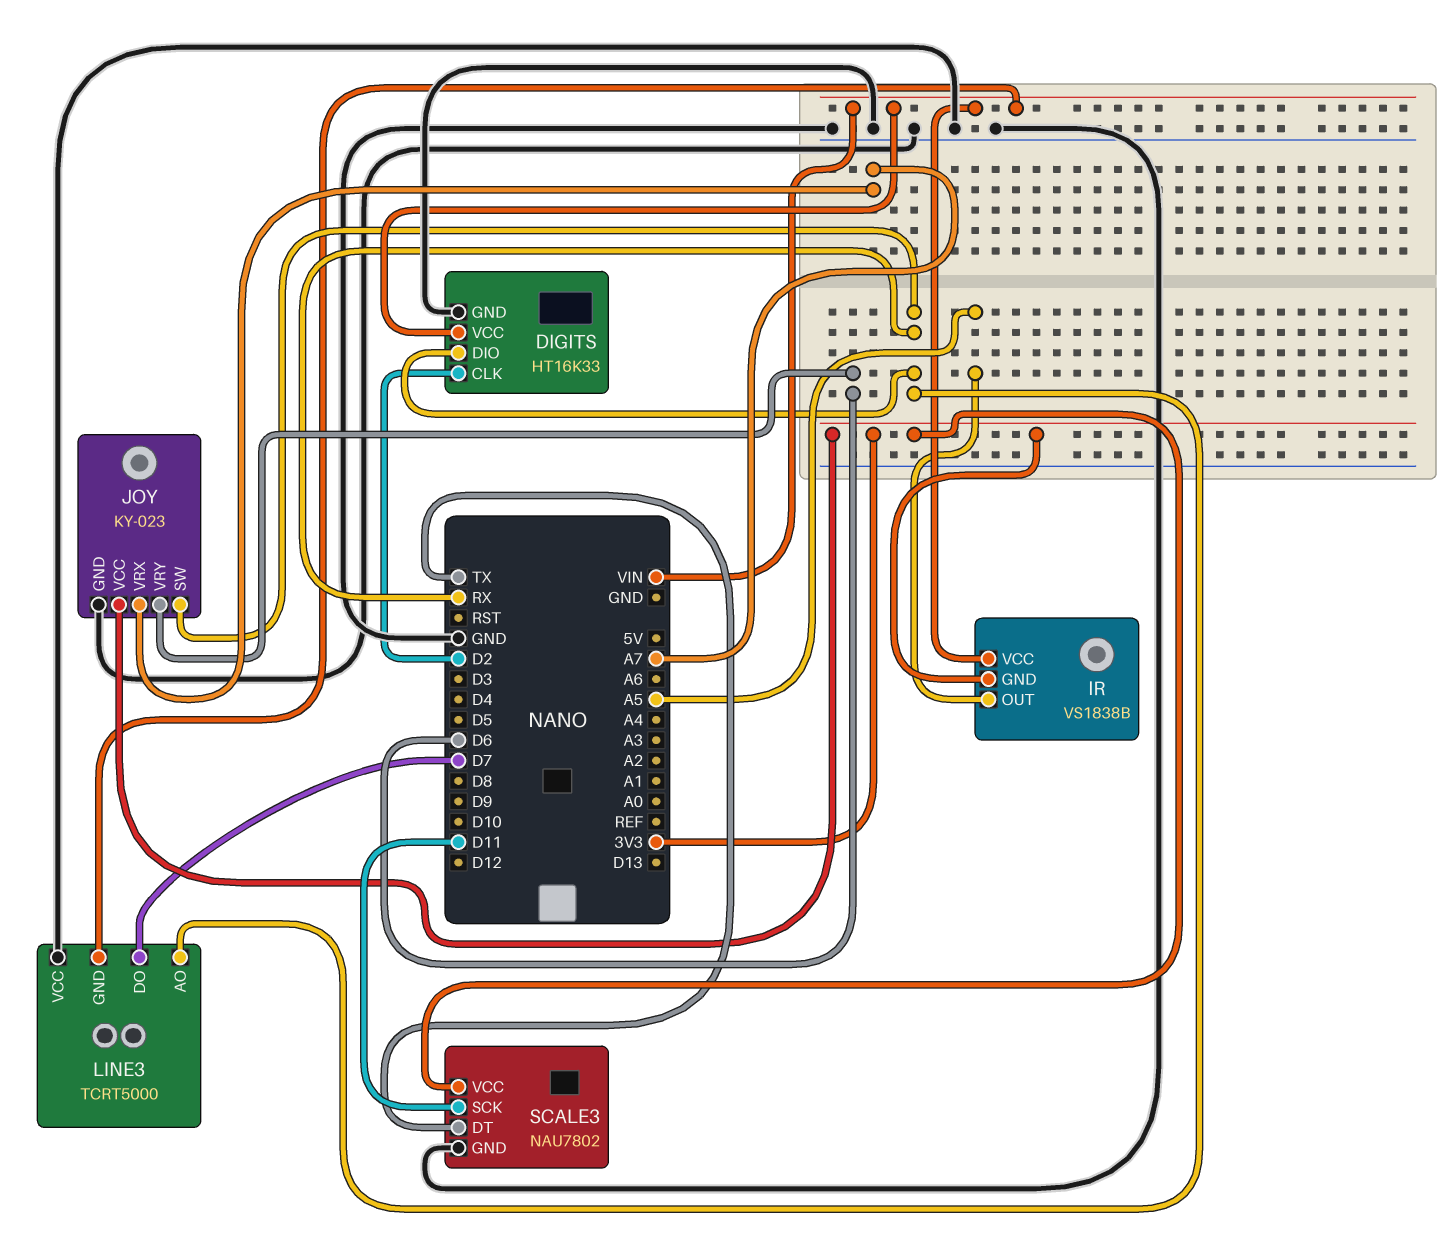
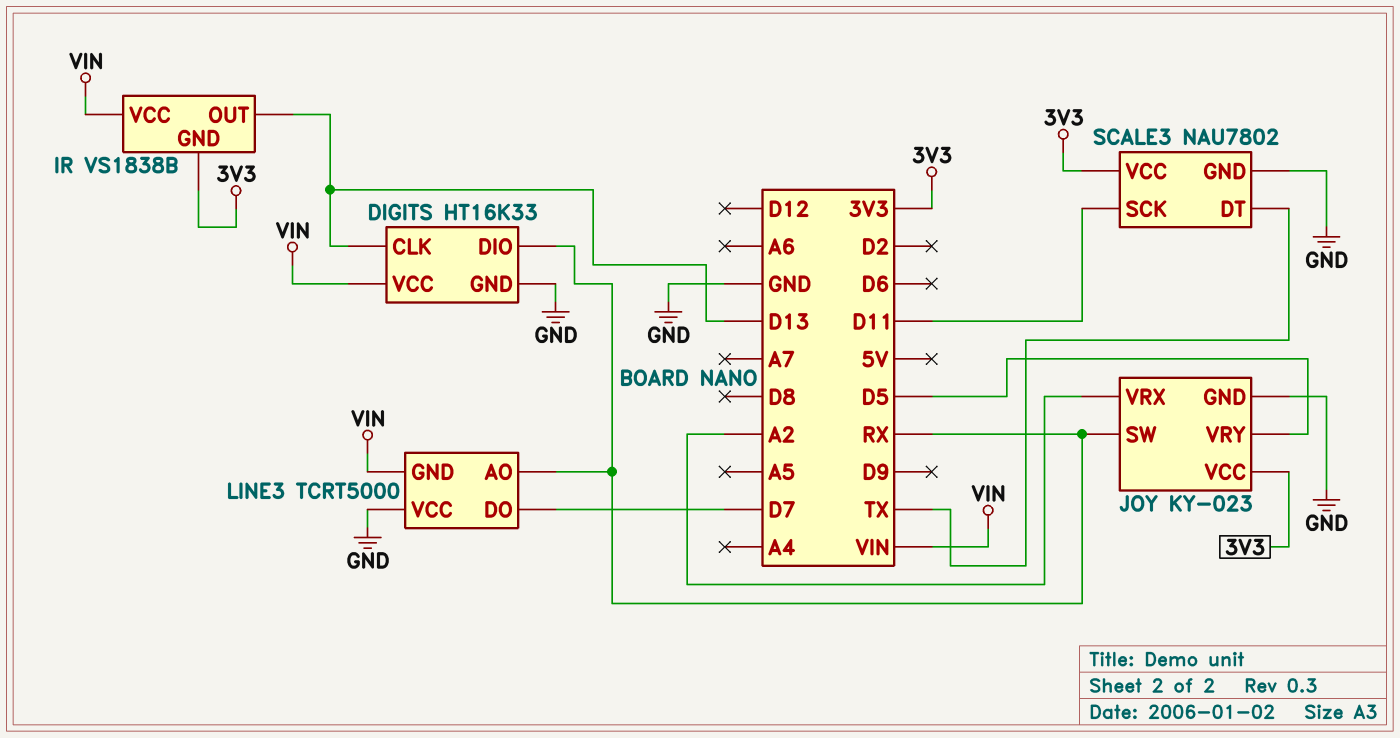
DIGITS pin CLK: D2 -> D13
IR pin OUT: A5 -> D13
JOY pin VRX: A7 -> A2
JOY pin VRY: D6 -> D5

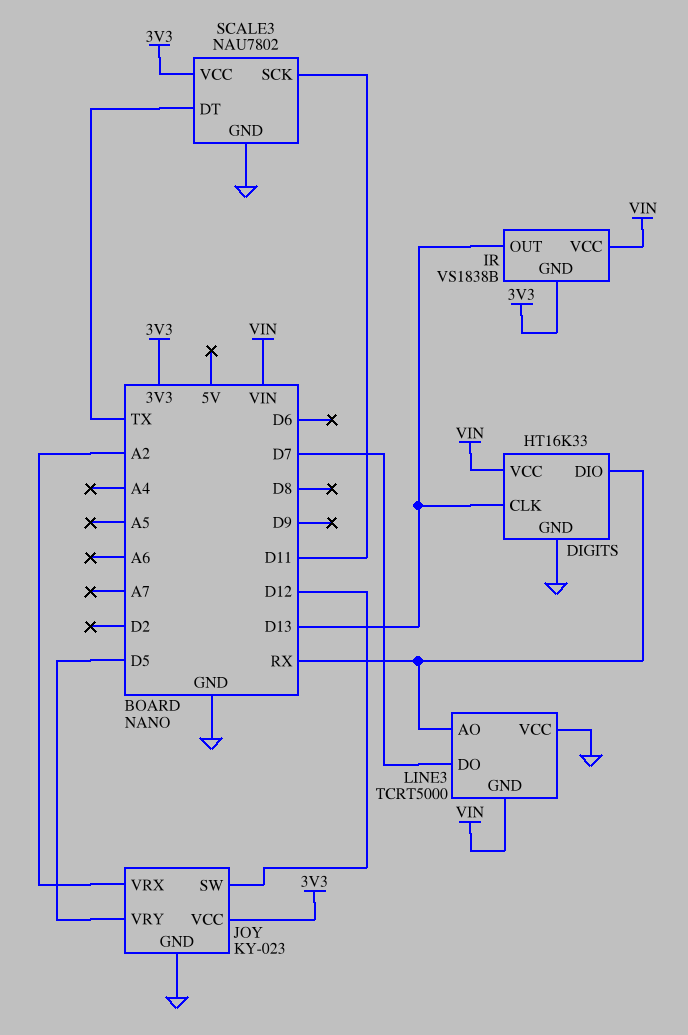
JOY pin SW: RX -> D12

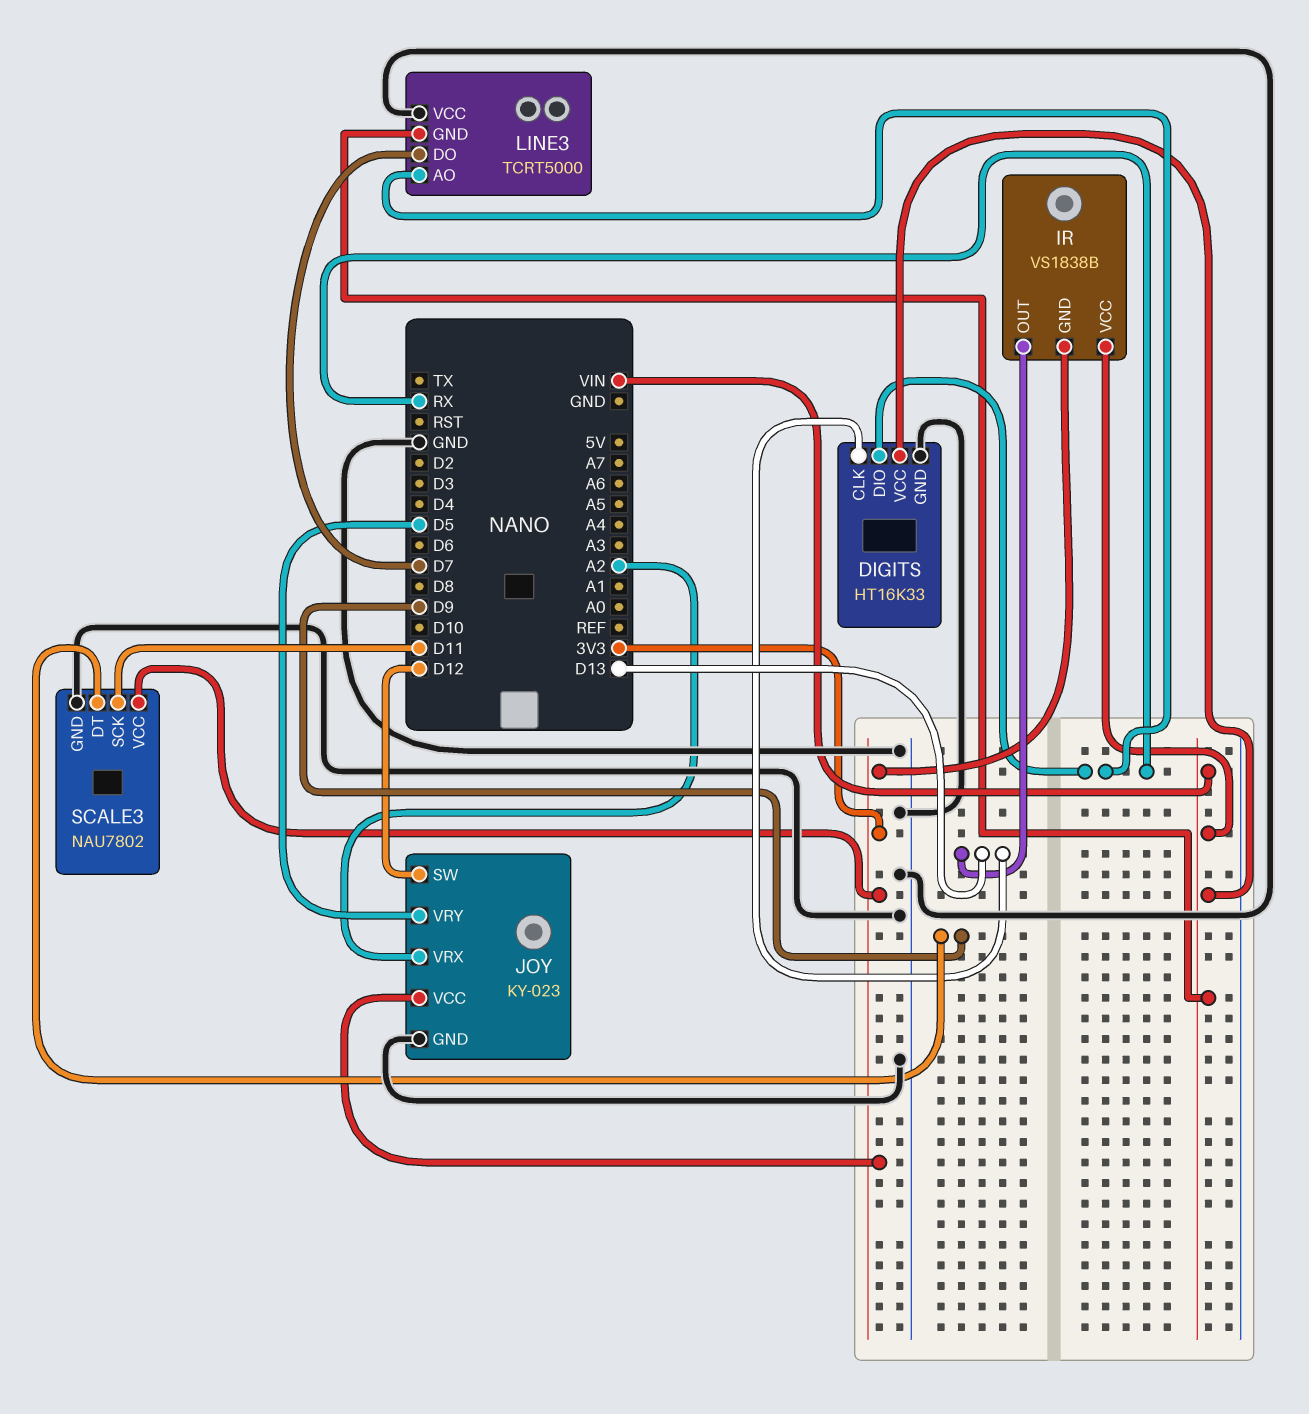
SCALE3 pin DT: TX -> D9

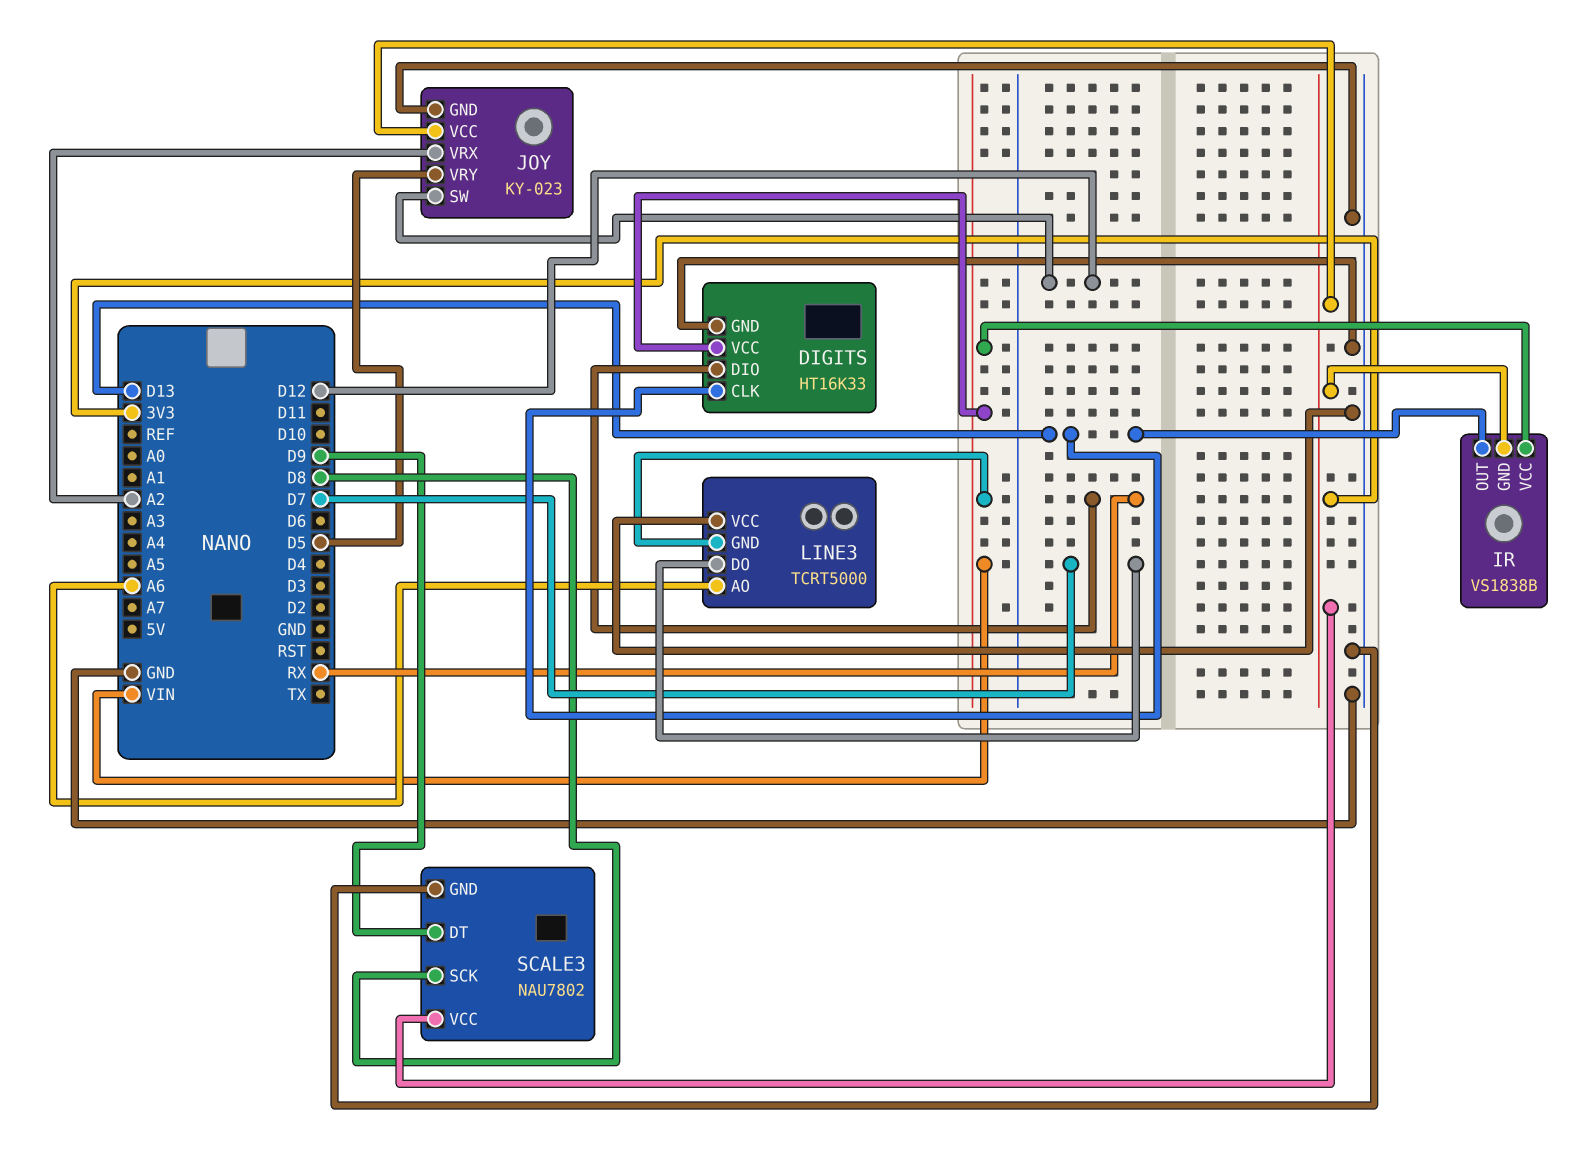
LINE3 pin AO: RX -> A6
SCALE3 pin SCK: D11 -> D8

